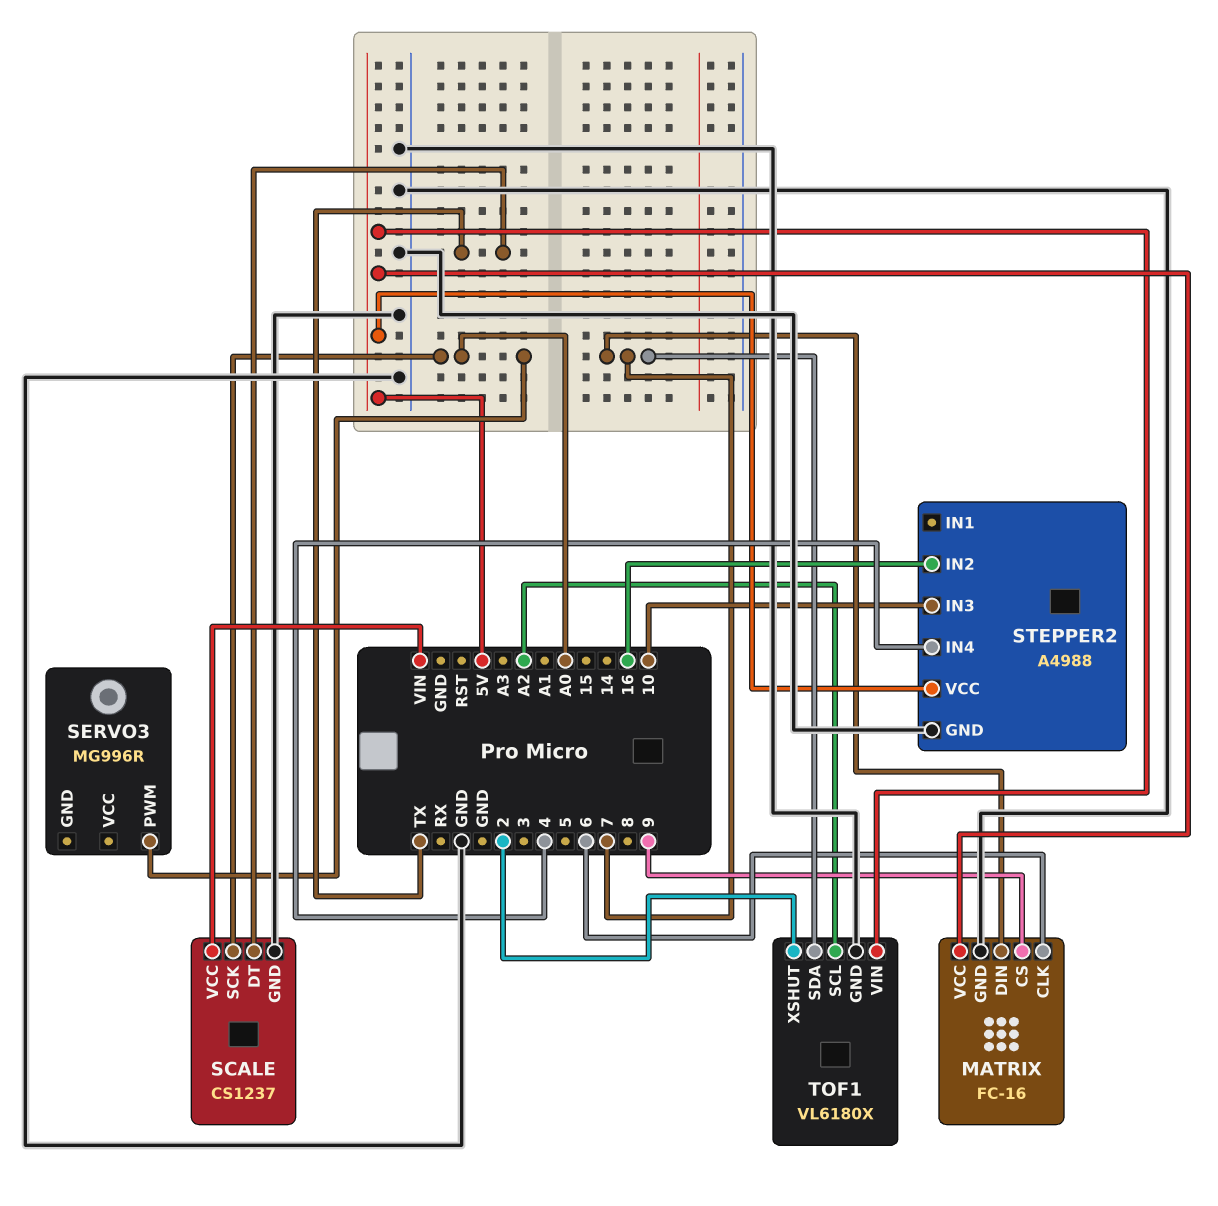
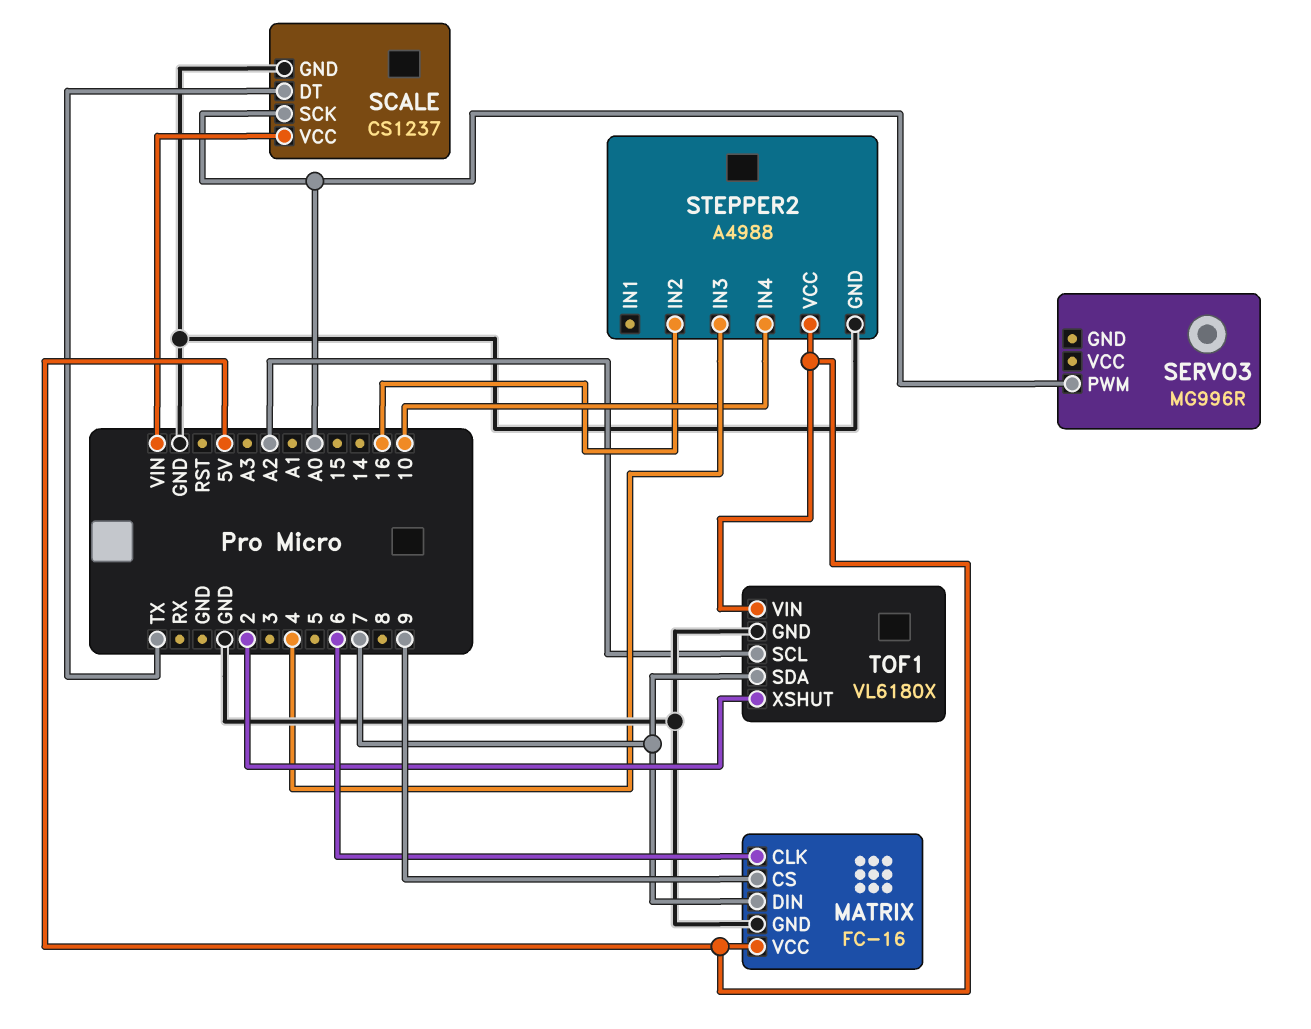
STEPPER2 pin IN3: 10 -> 4
STEPPER2 pin IN4: 4 -> 10

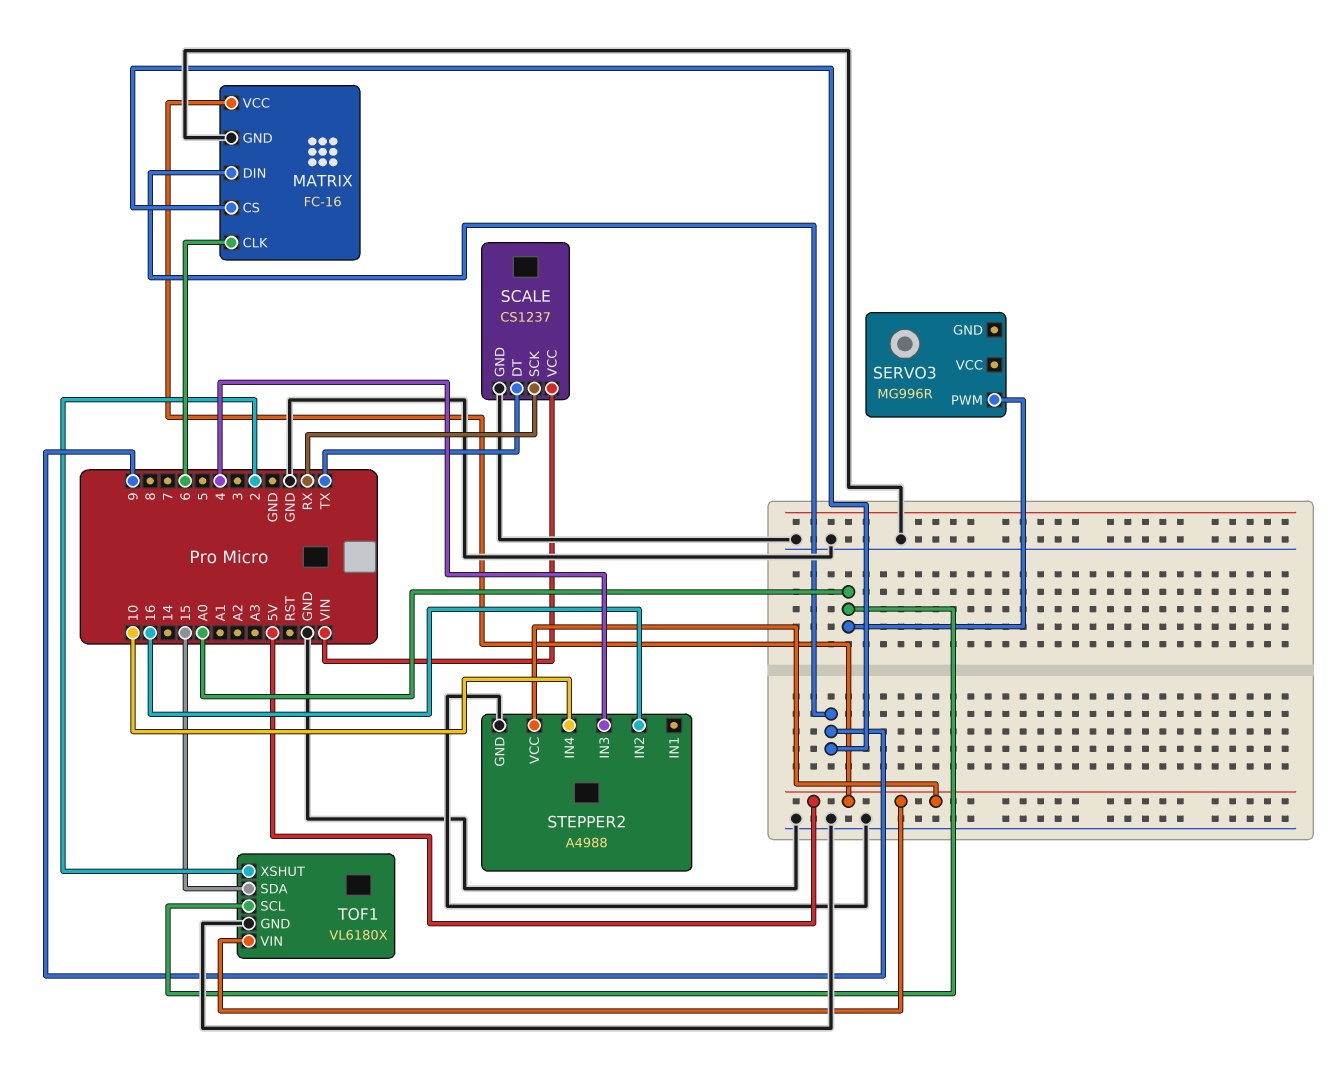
MATRIX pin DIN: 7 -> 9
SCALE pin SCK: A0 -> RX
TOF1 pin SCL: A2 -> A0
TOF1 pin SDA: 7 -> 15

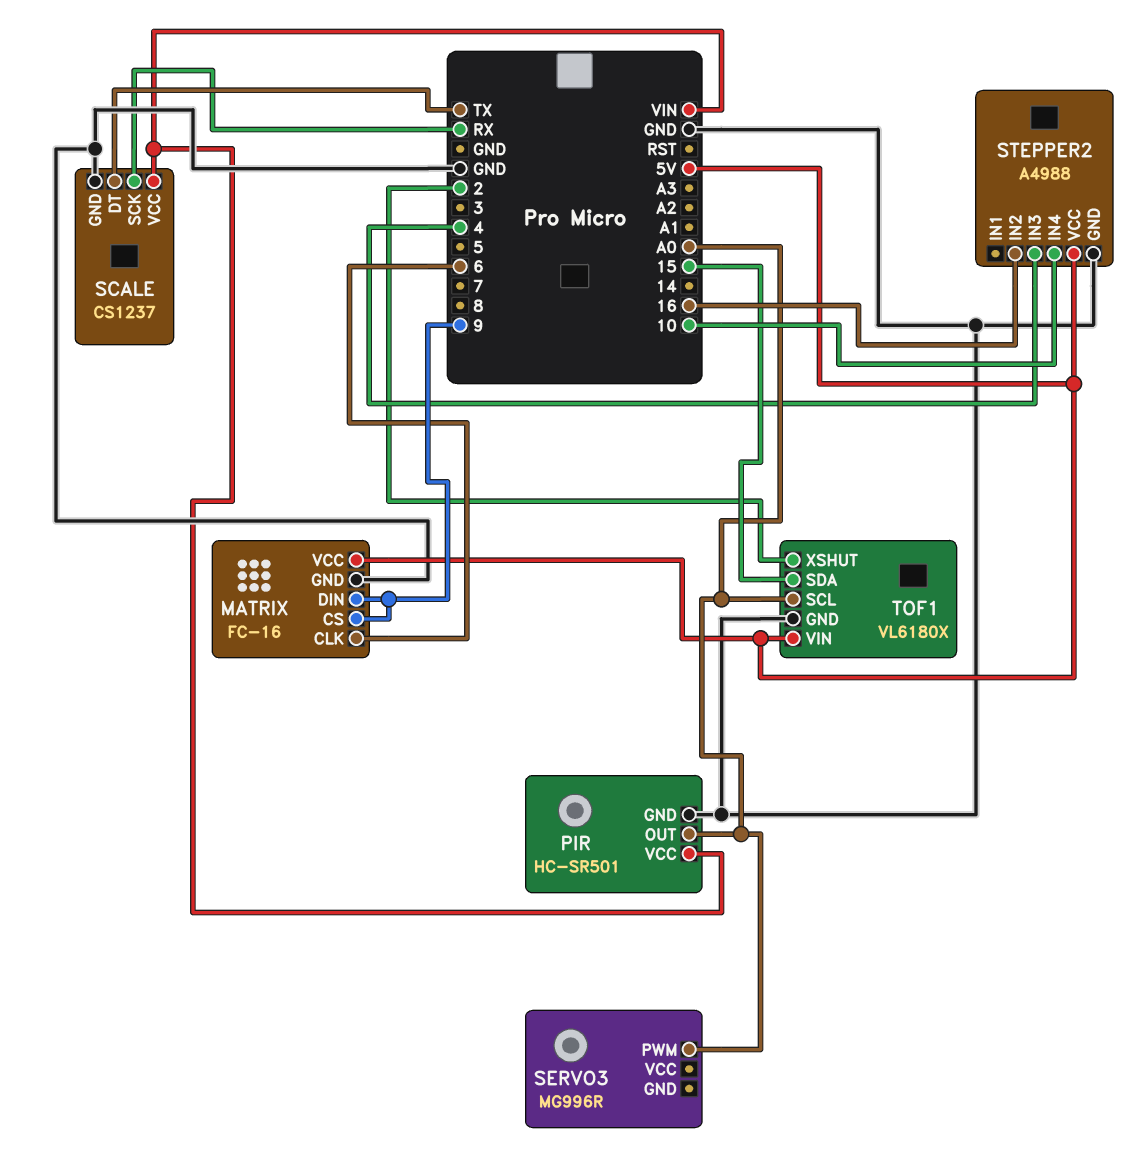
PIR: none -> HC-SR501
PIR pin GND: none -> GND
PIR pin OUT: none -> A0
PIR pin VCC: none -> VIN

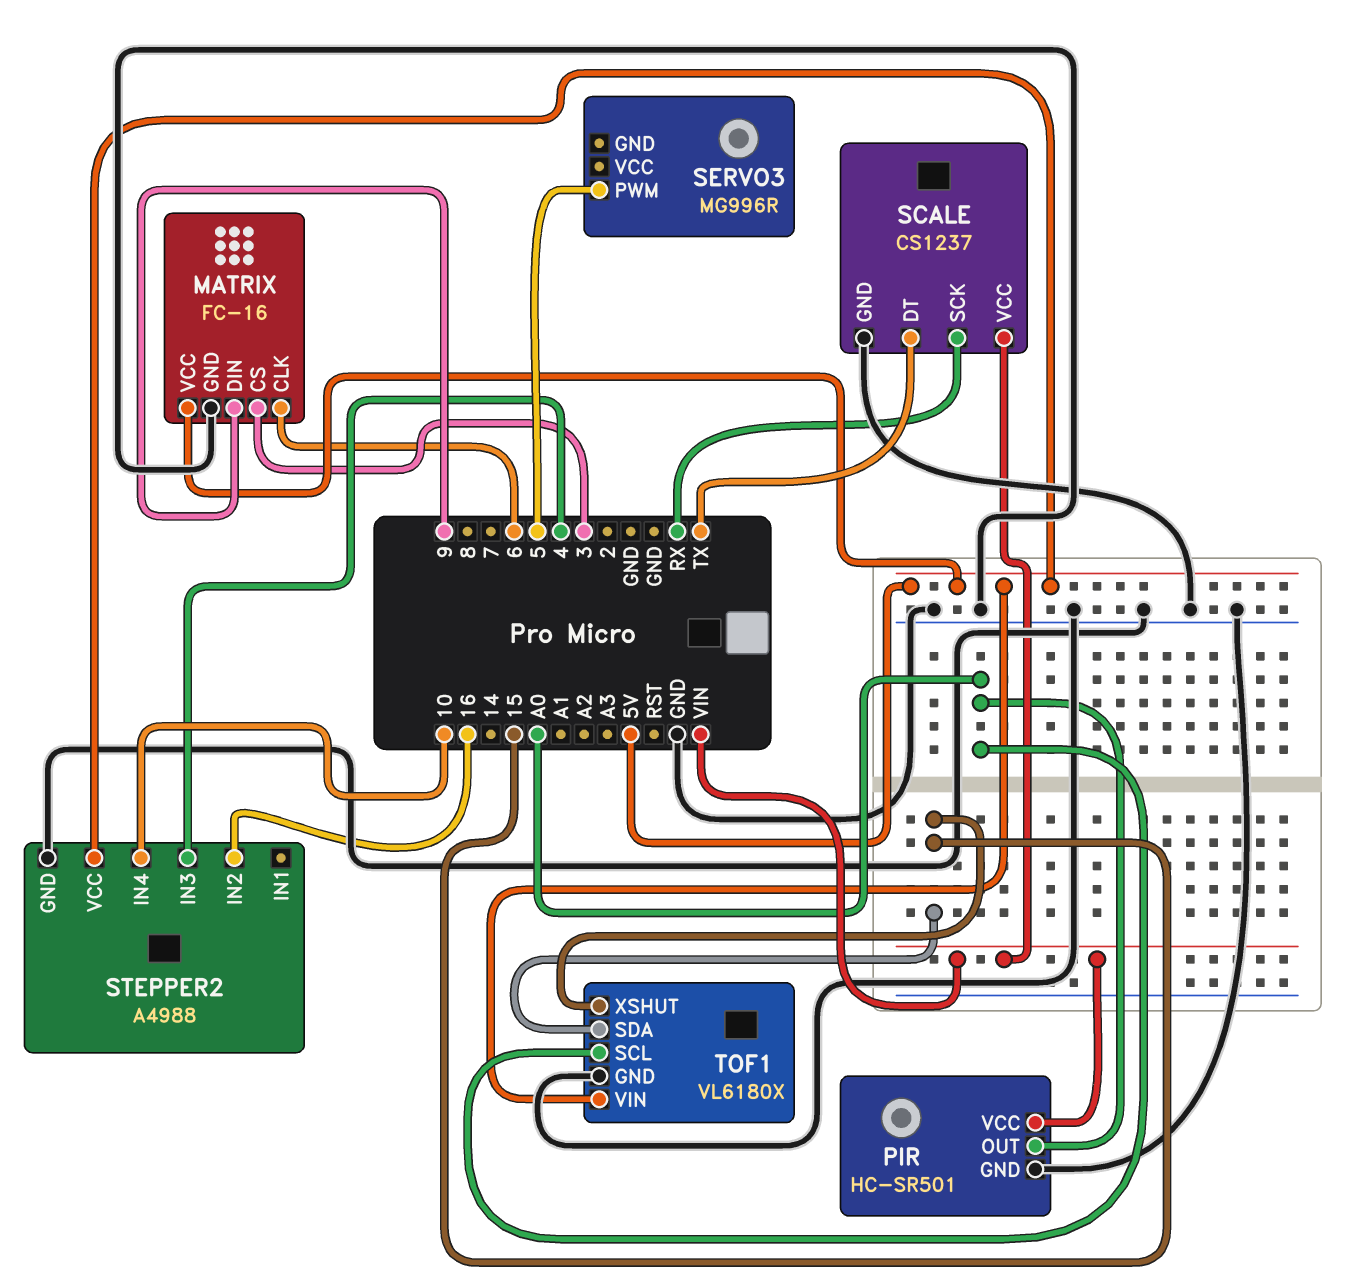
MATRIX pin CS: 9 -> 3
SERVO3 pin PWM: A0 -> 5
TOF1 pin XSHUT: 2 -> 15

